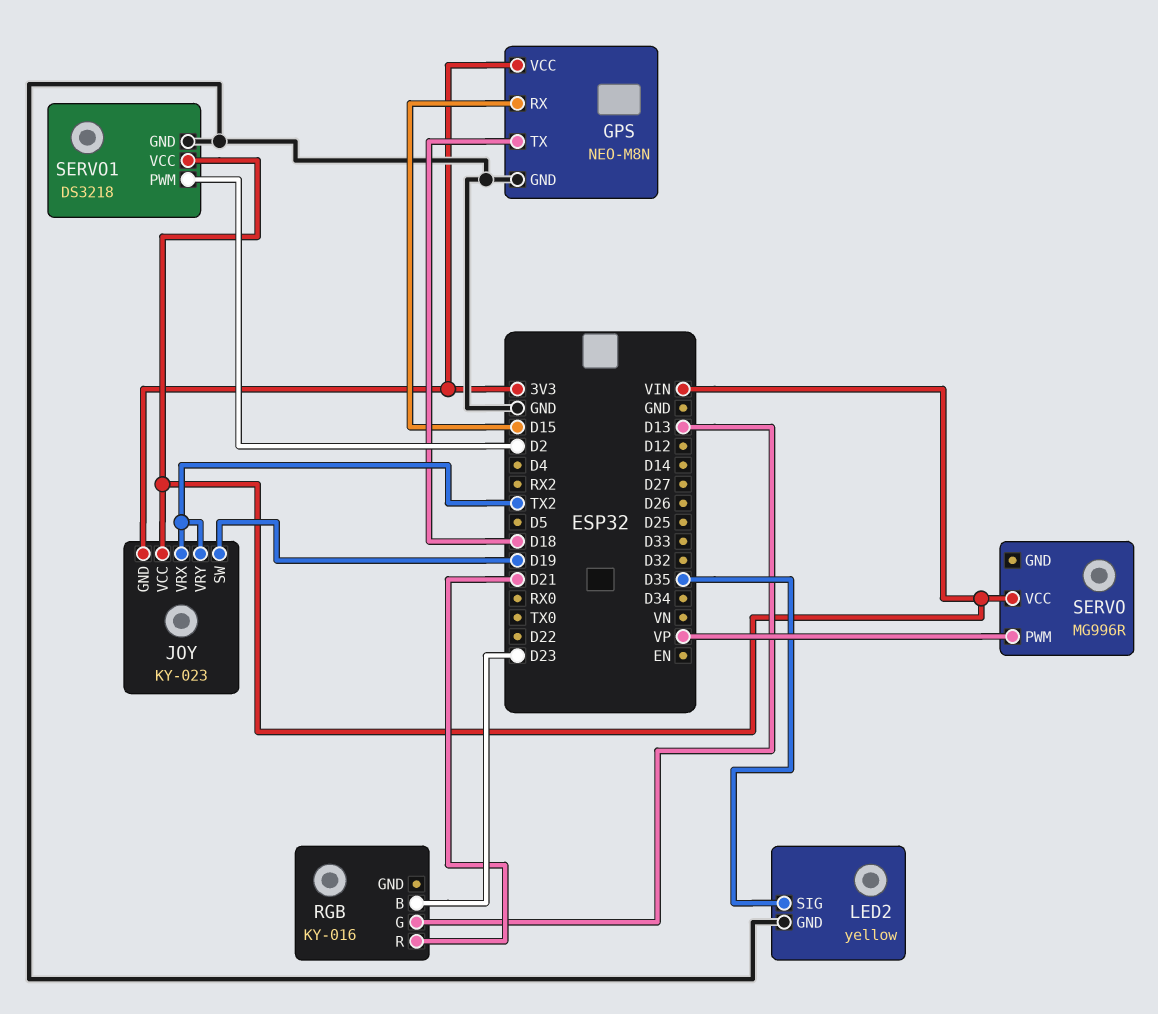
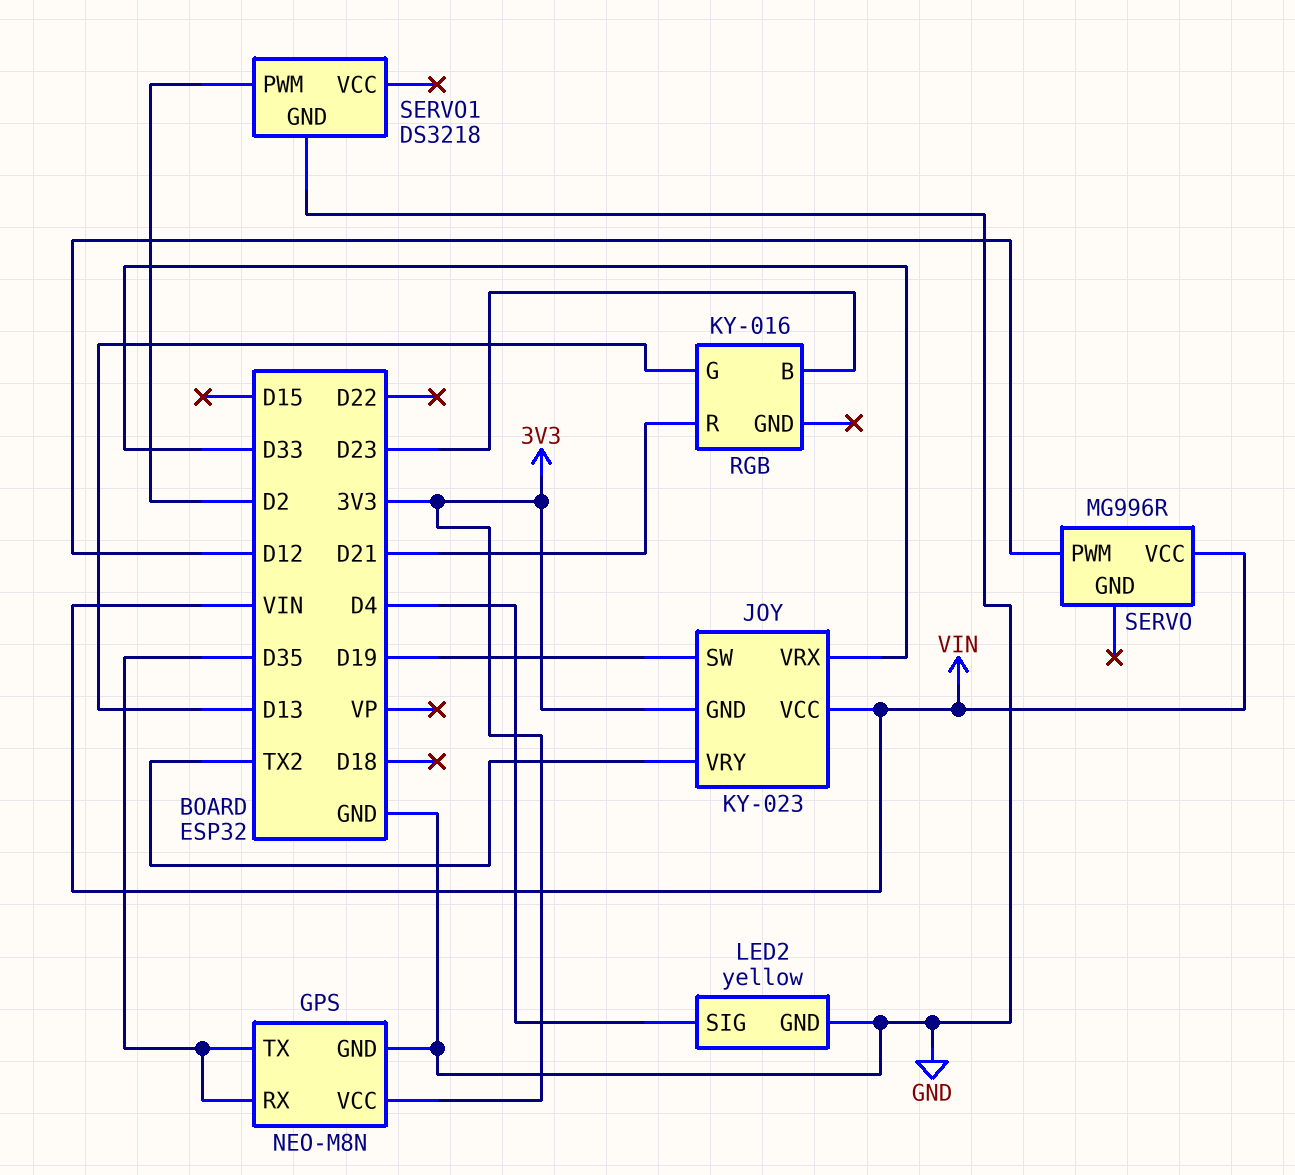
GPS pin RX: D15 -> D35
GPS pin TX: D18 -> D35
JOY pin VRX: TX2 -> D33
LED2 pin SIG: D35 -> D4
SERVO pin PWM: VP -> D12
SERVO1 pin VCC: VIN -> none

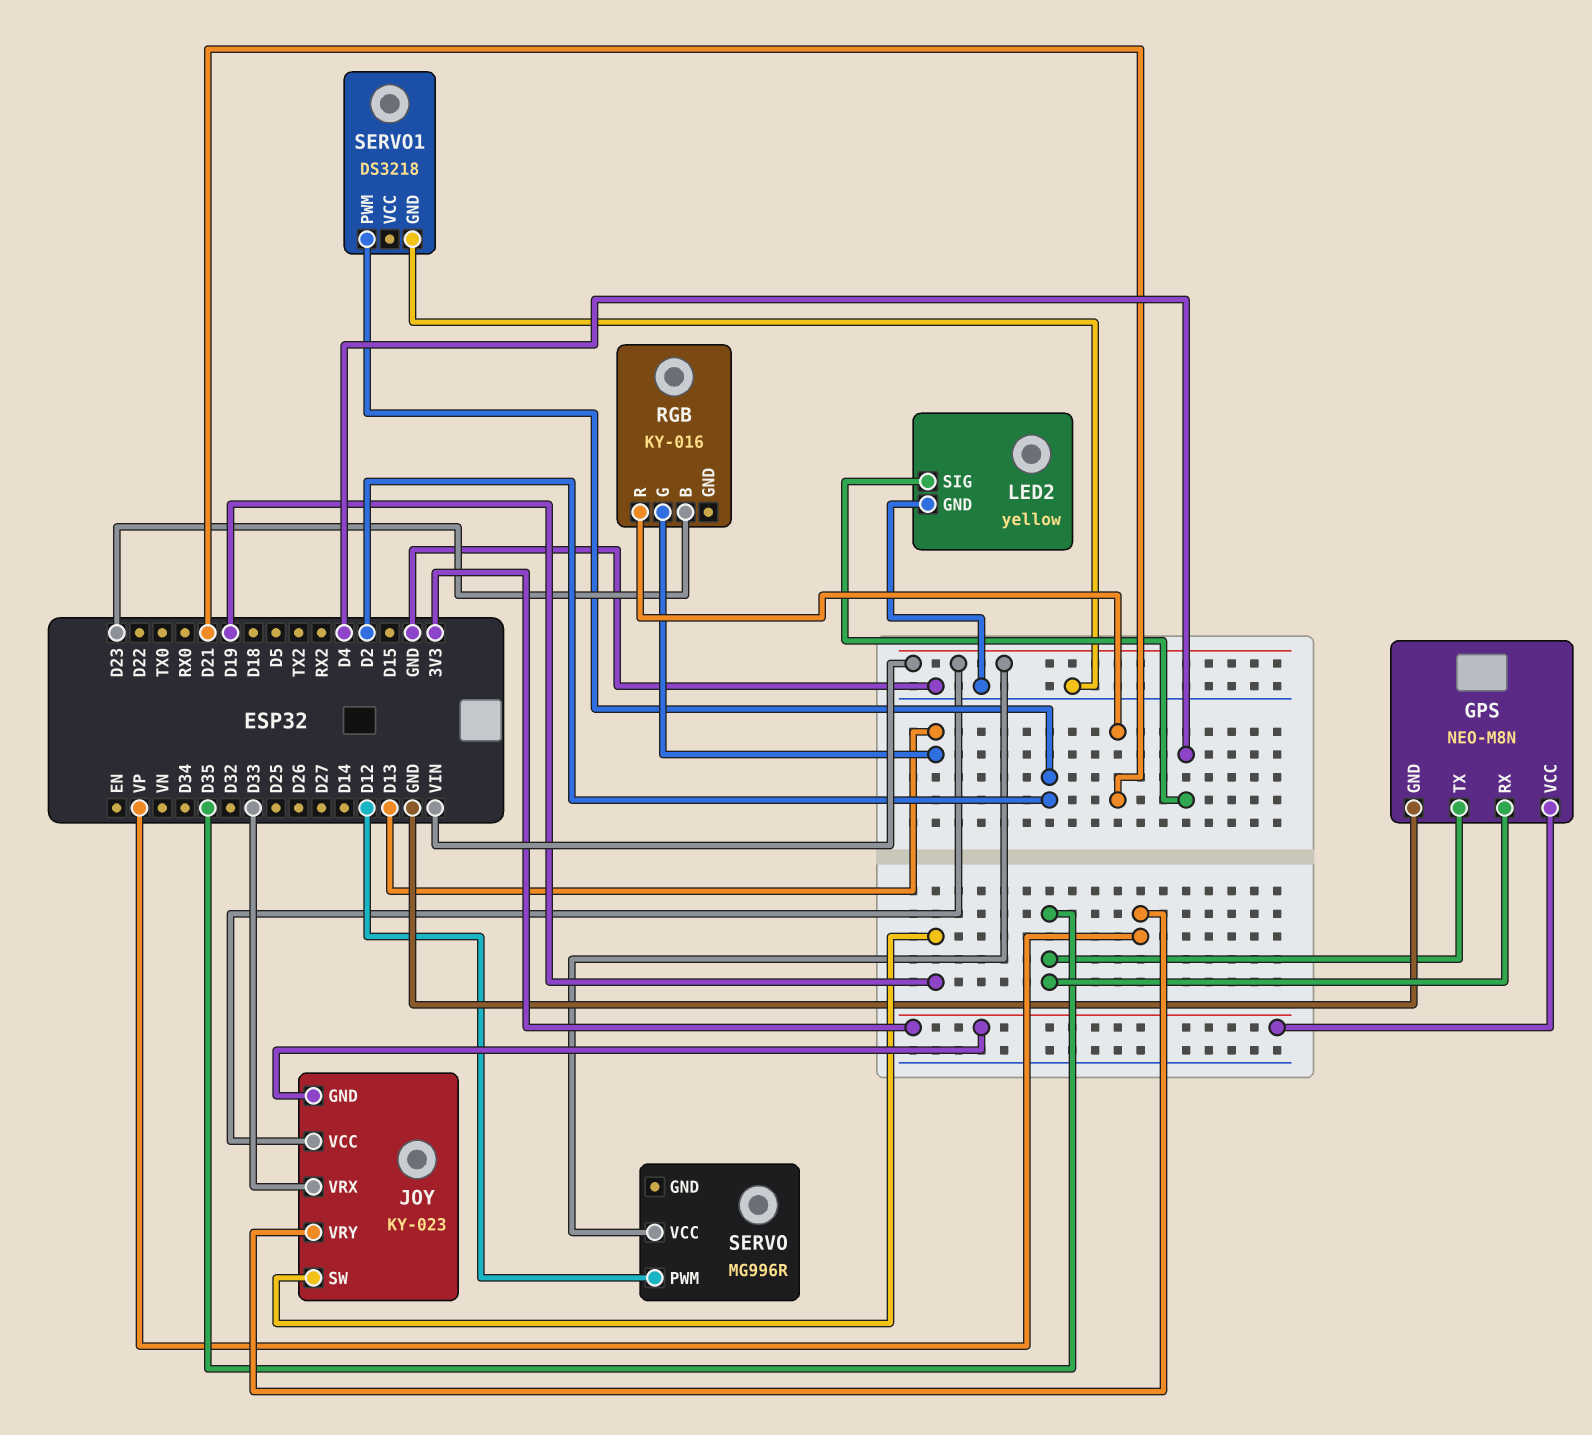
JOY pin VRY: TX2 -> VP

